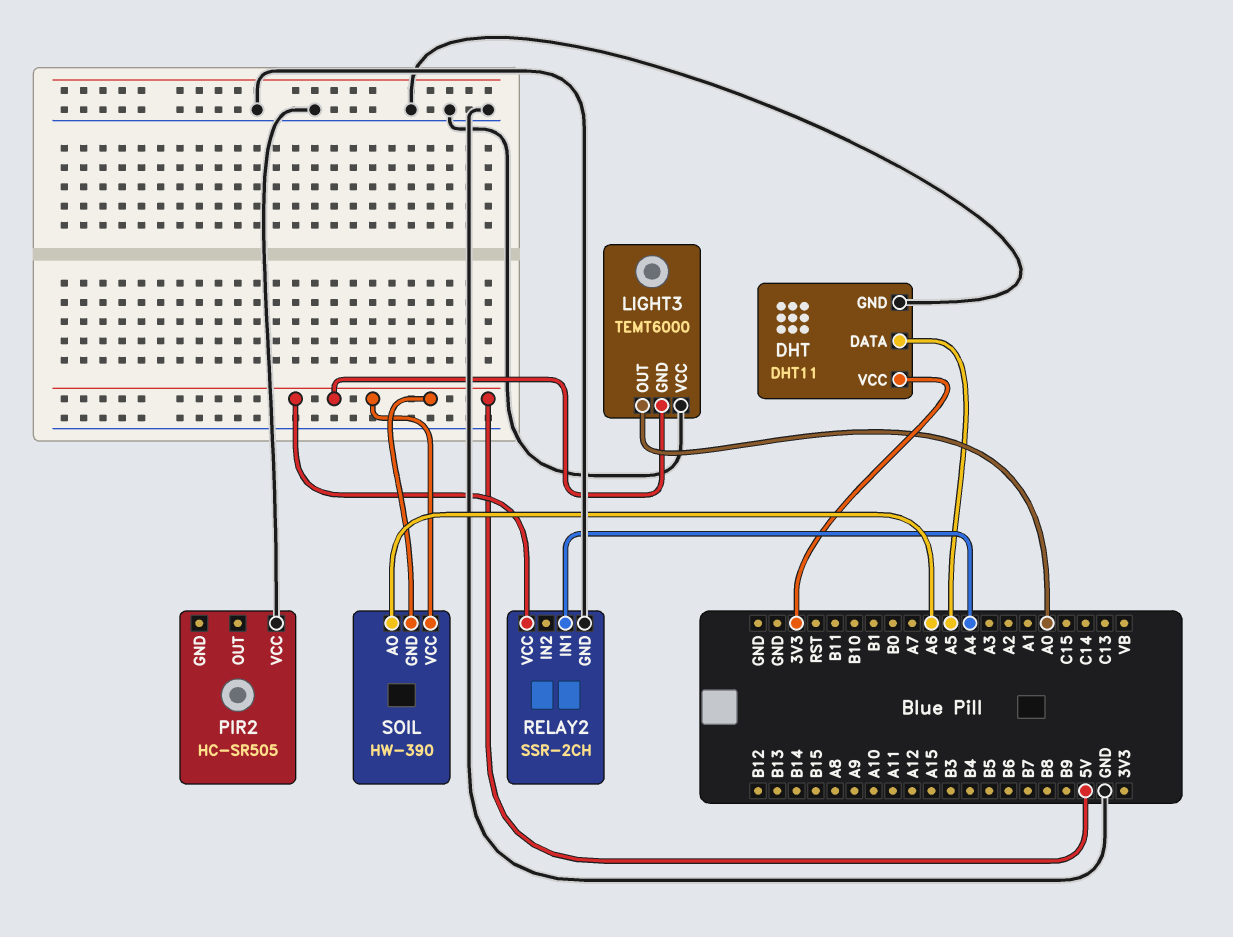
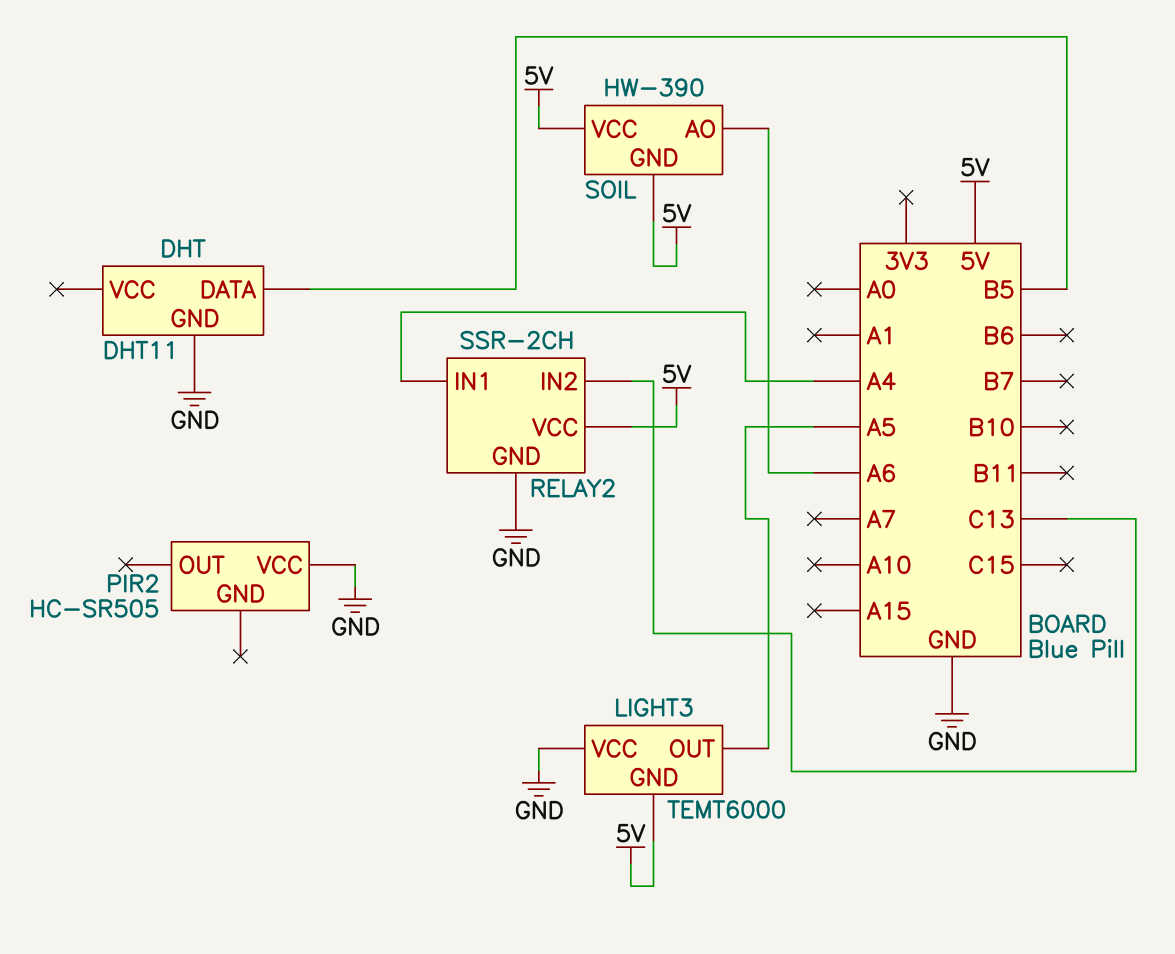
DHT pin DATA: A5 -> B5
DHT pin VCC: 3V3 -> none
LIGHT3 pin OUT: A0 -> A5
RELAY2 pin IN2: none -> C13

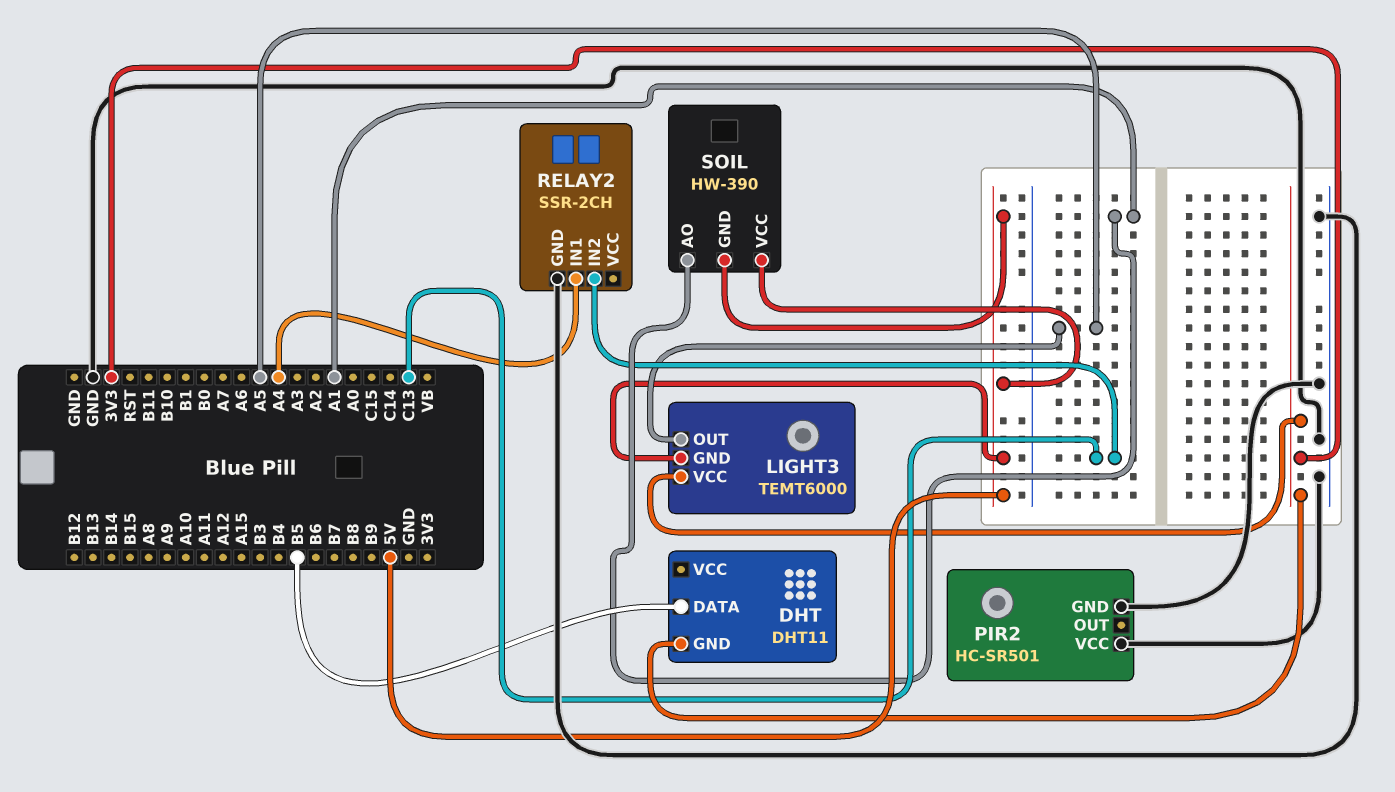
DHT pin GND: GND -> 3V3
LIGHT3 pin VCC: GND -> 3V3
PIR2: HC-SR505 -> HC-SR501
PIR2 pin GND: none -> GND
RELAY2 pin VCC: 5V -> none
SOIL pin AO: A6 -> A1

